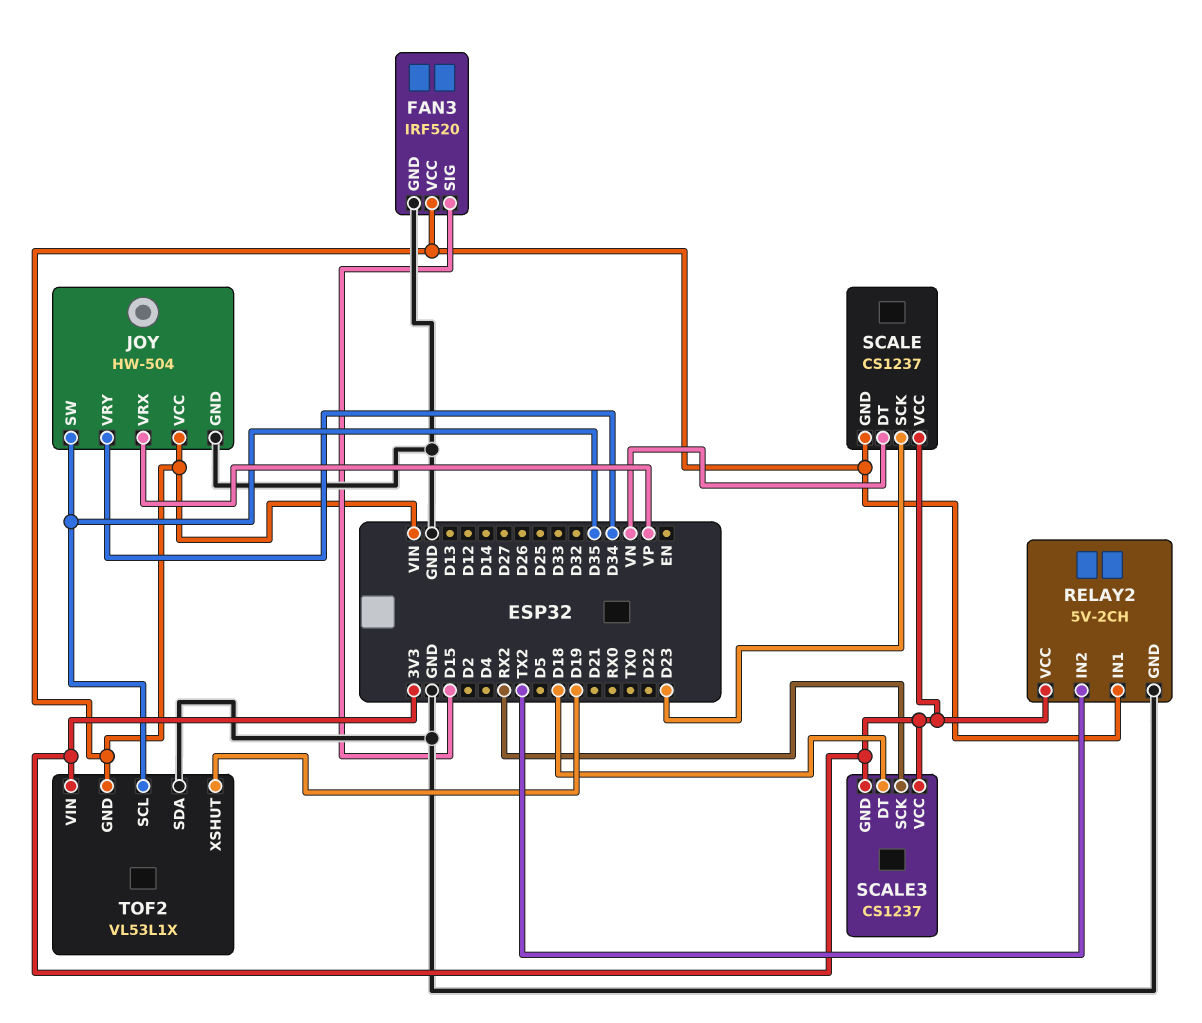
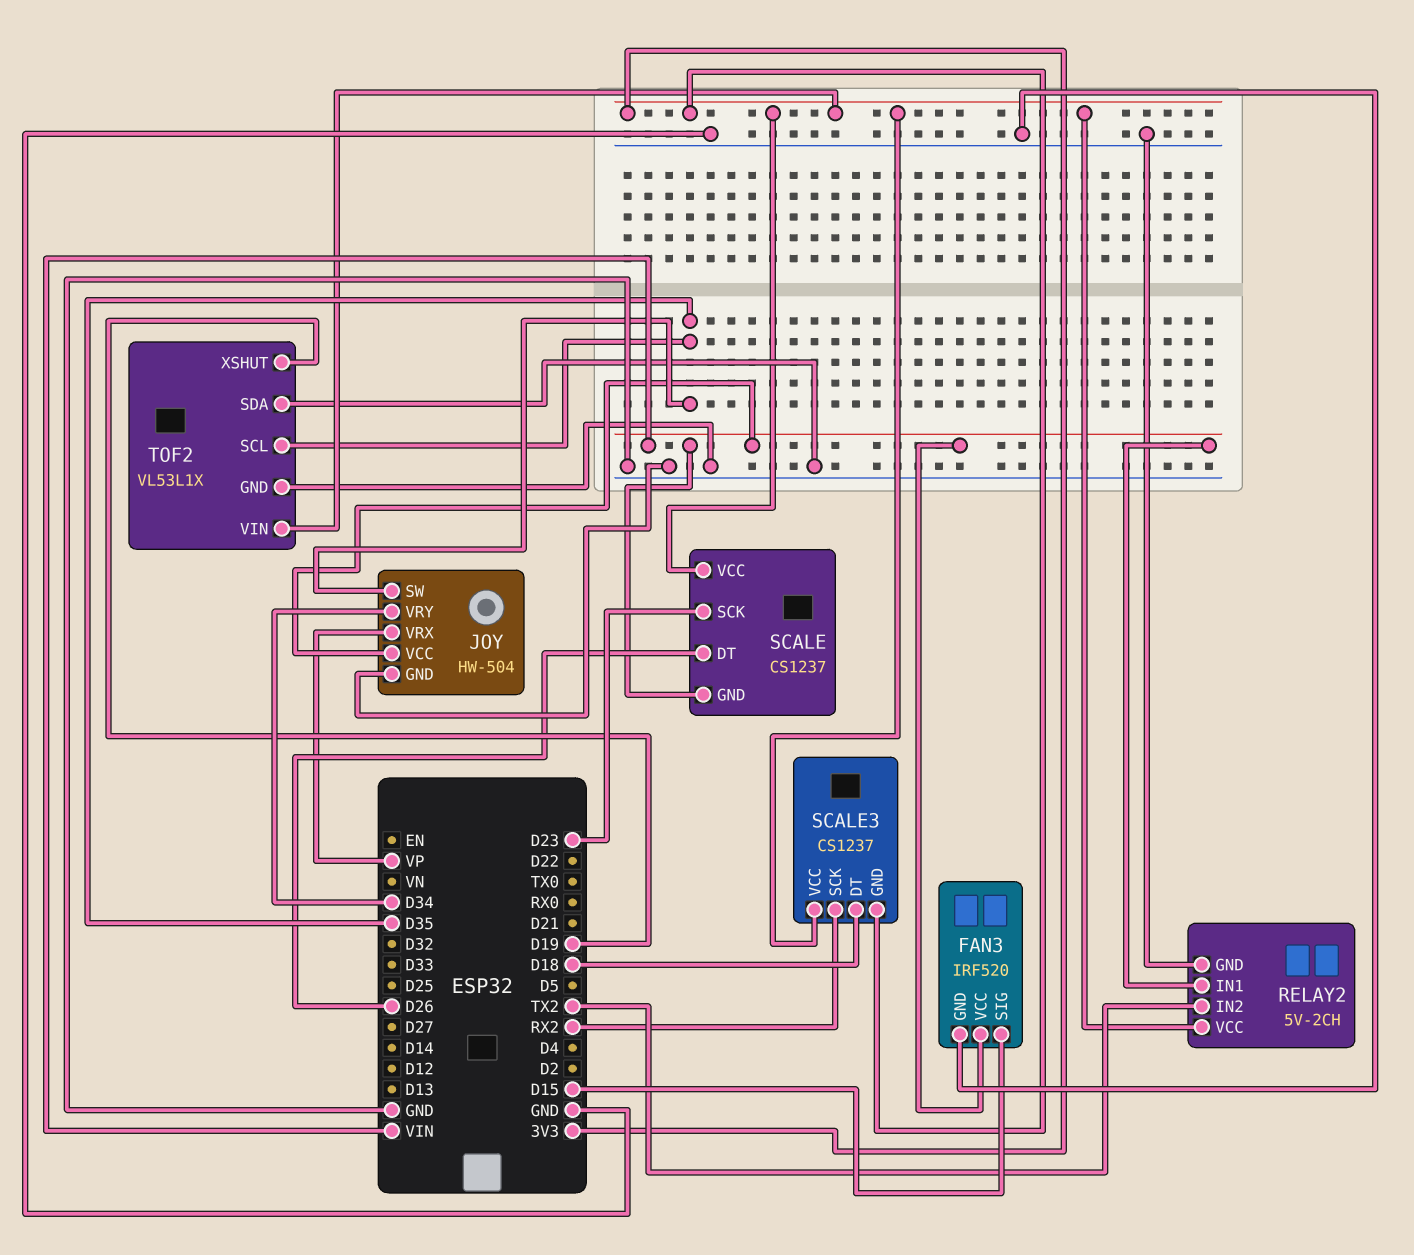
SCALE pin DT: VN -> D26
TOF2 pin GND: VIN -> GND

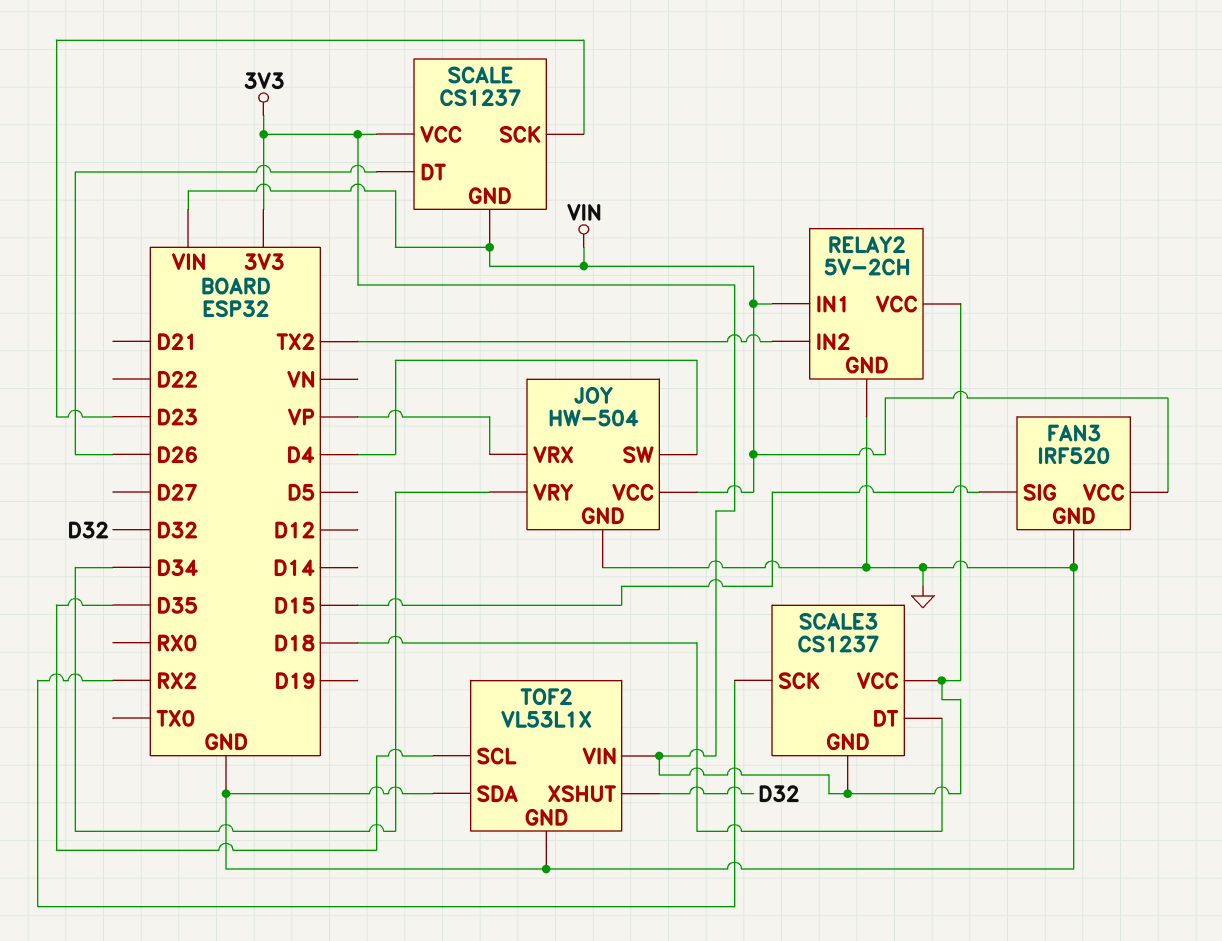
JOY pin SW: D35 -> D4
TOF2 pin XSHUT: D19 -> D32

